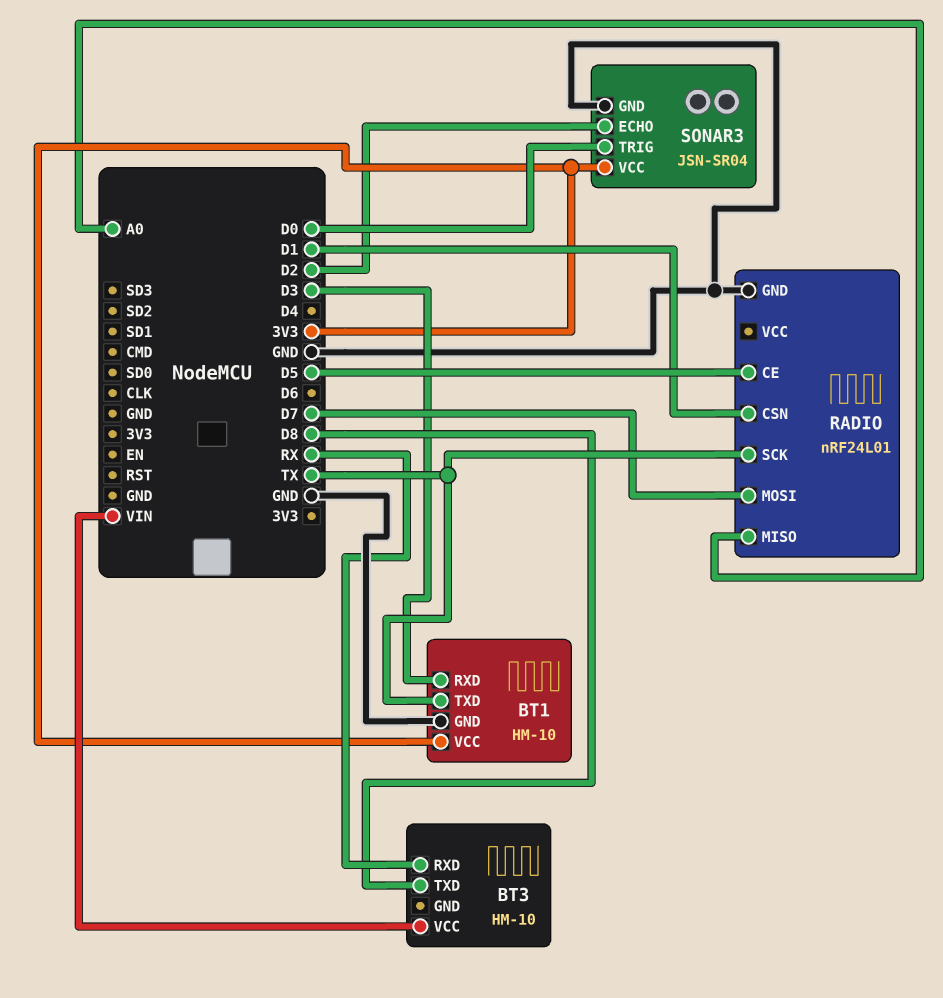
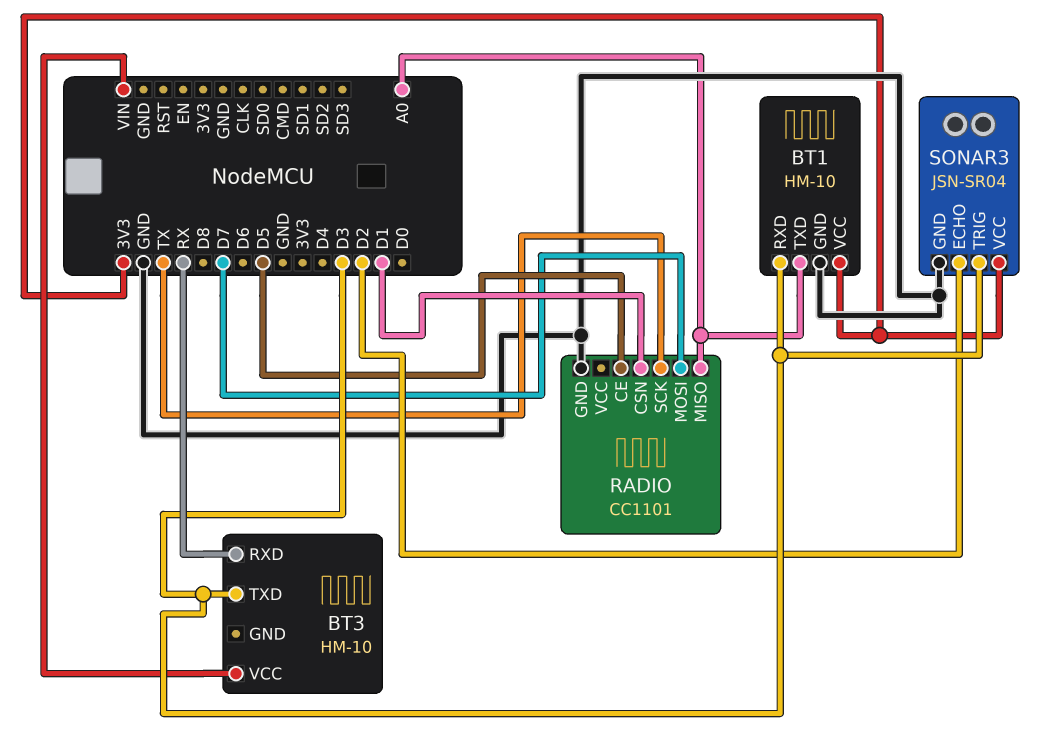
BT1 pin TXD: TX -> A0
BT3 pin TXD: D8 -> D3
RADIO: nRF24L01 -> CC1101
SONAR3 pin TRIG: D0 -> D3

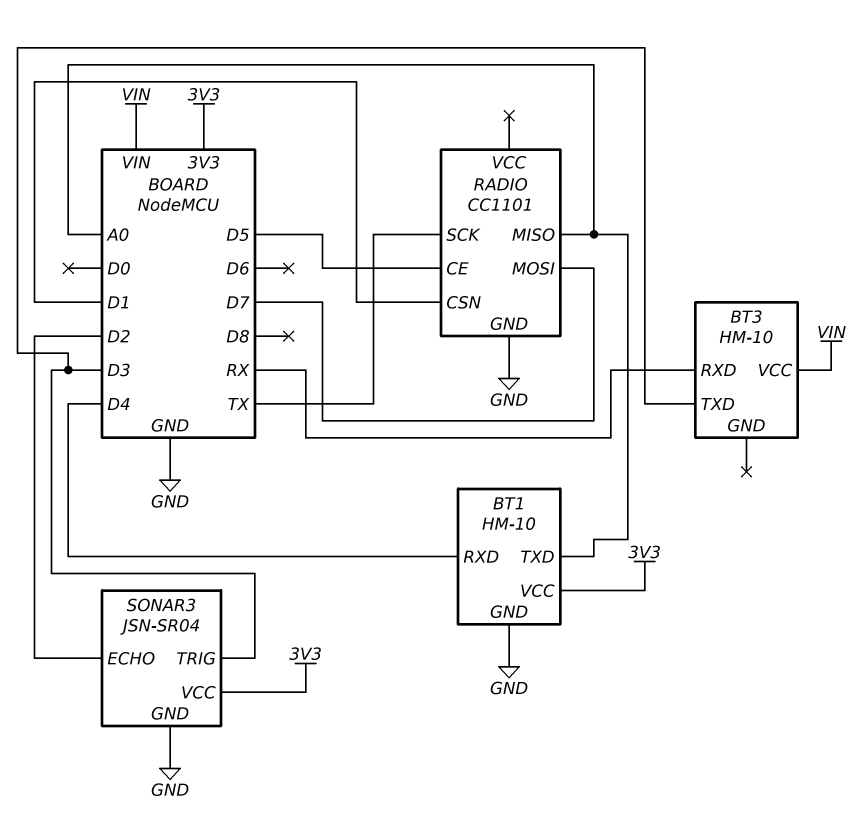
BT1 pin RXD: D3 -> D4

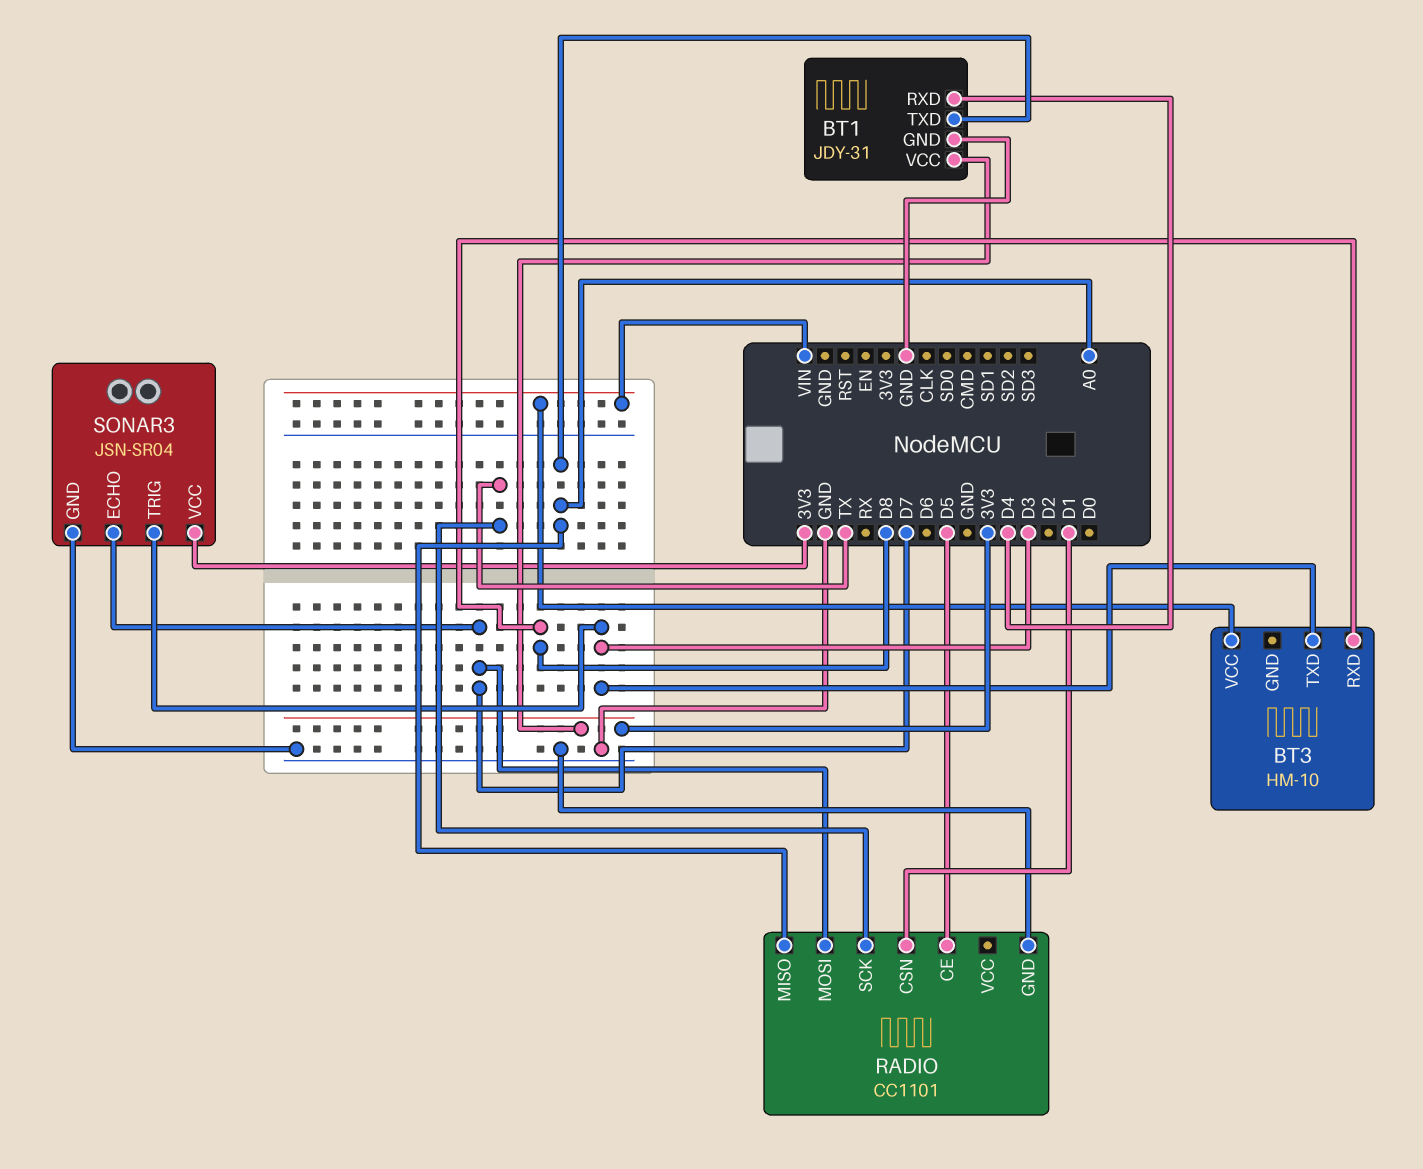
BT1: HM-10 -> JDY-31
BT3 pin RXD: RX -> D8
SONAR3 pin ECHO: D2 -> D7

